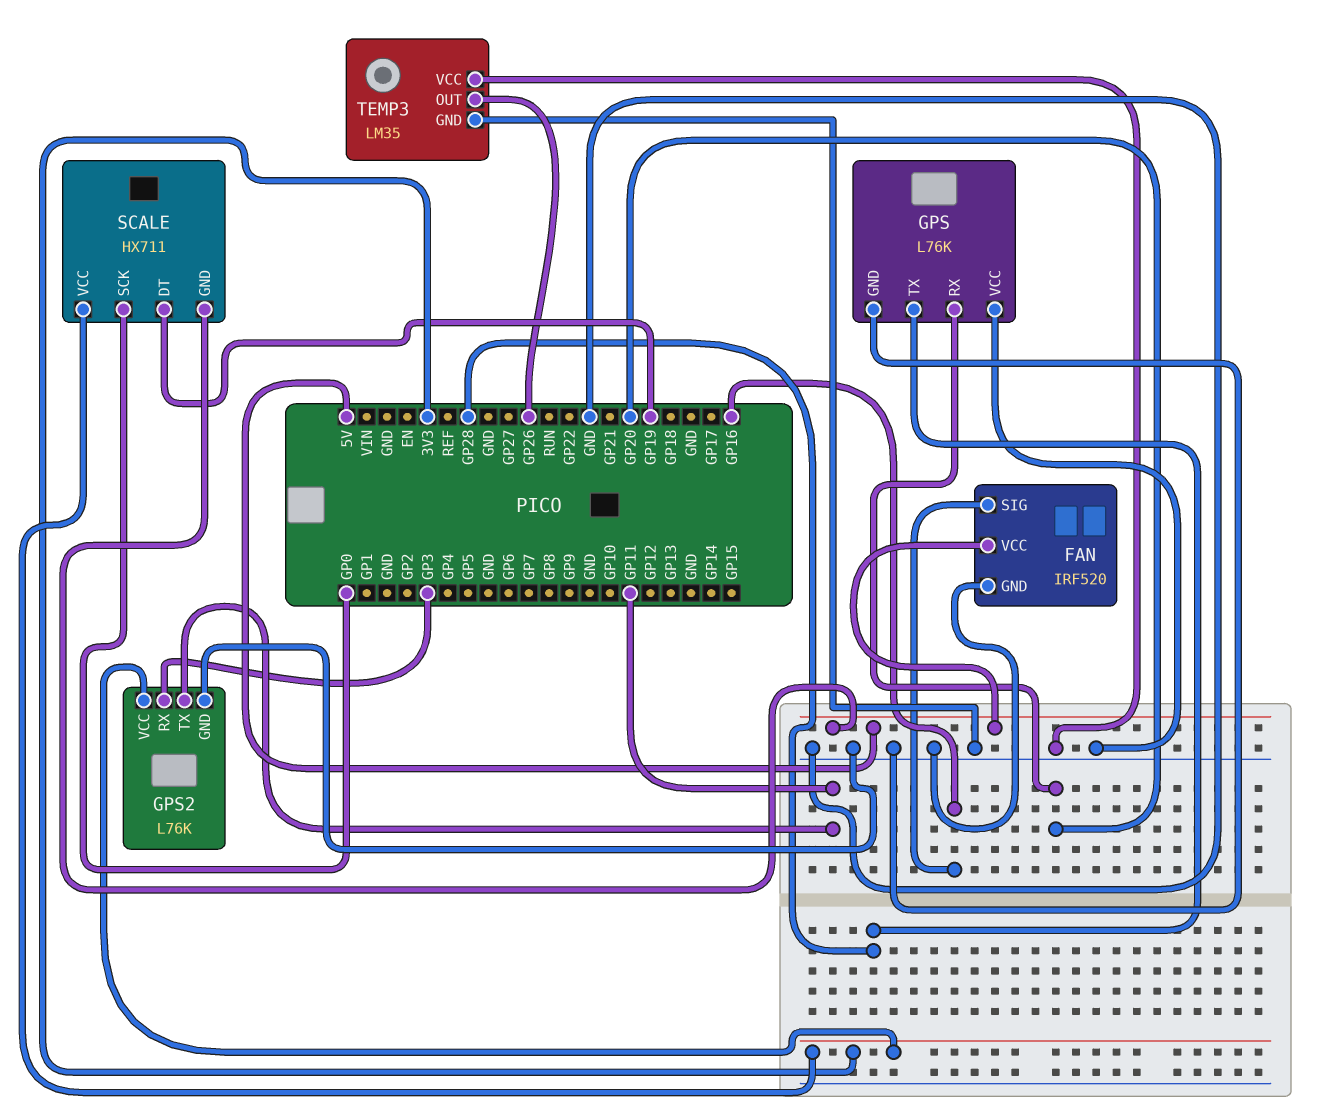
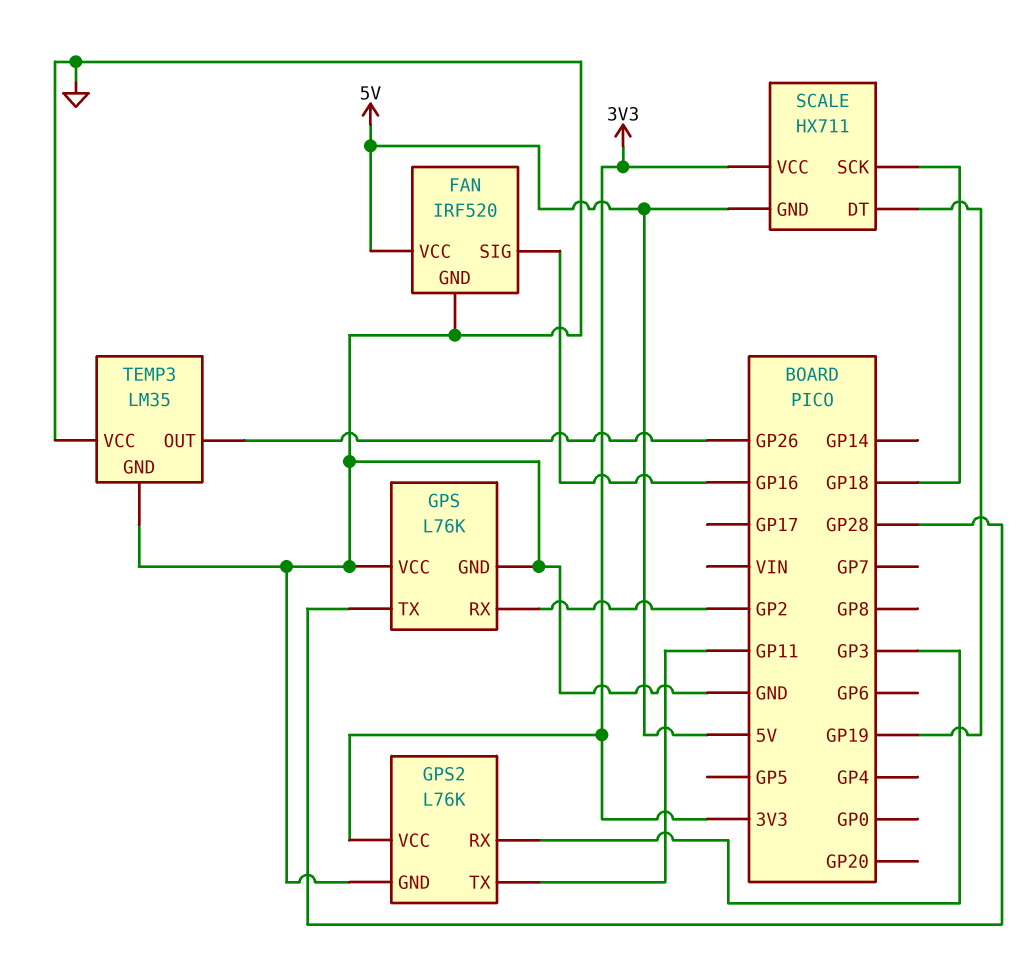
GPS pin RX: GP20 -> GP2
SCALE pin SCK: GP0 -> GP18

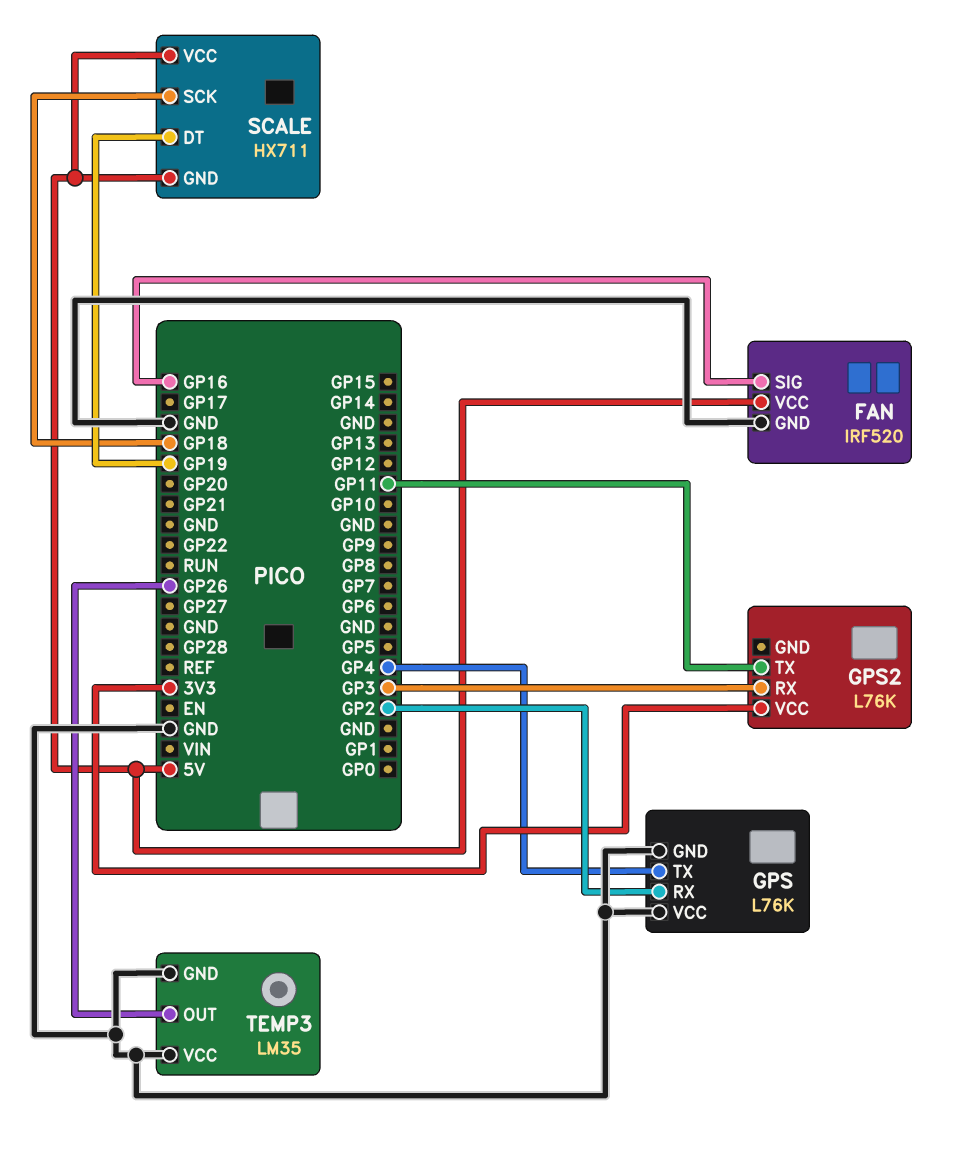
GPS pin TX: GP28 -> GP4
GPS2 pin GND: GND -> none
SCALE pin VCC: 3V3 -> 5V

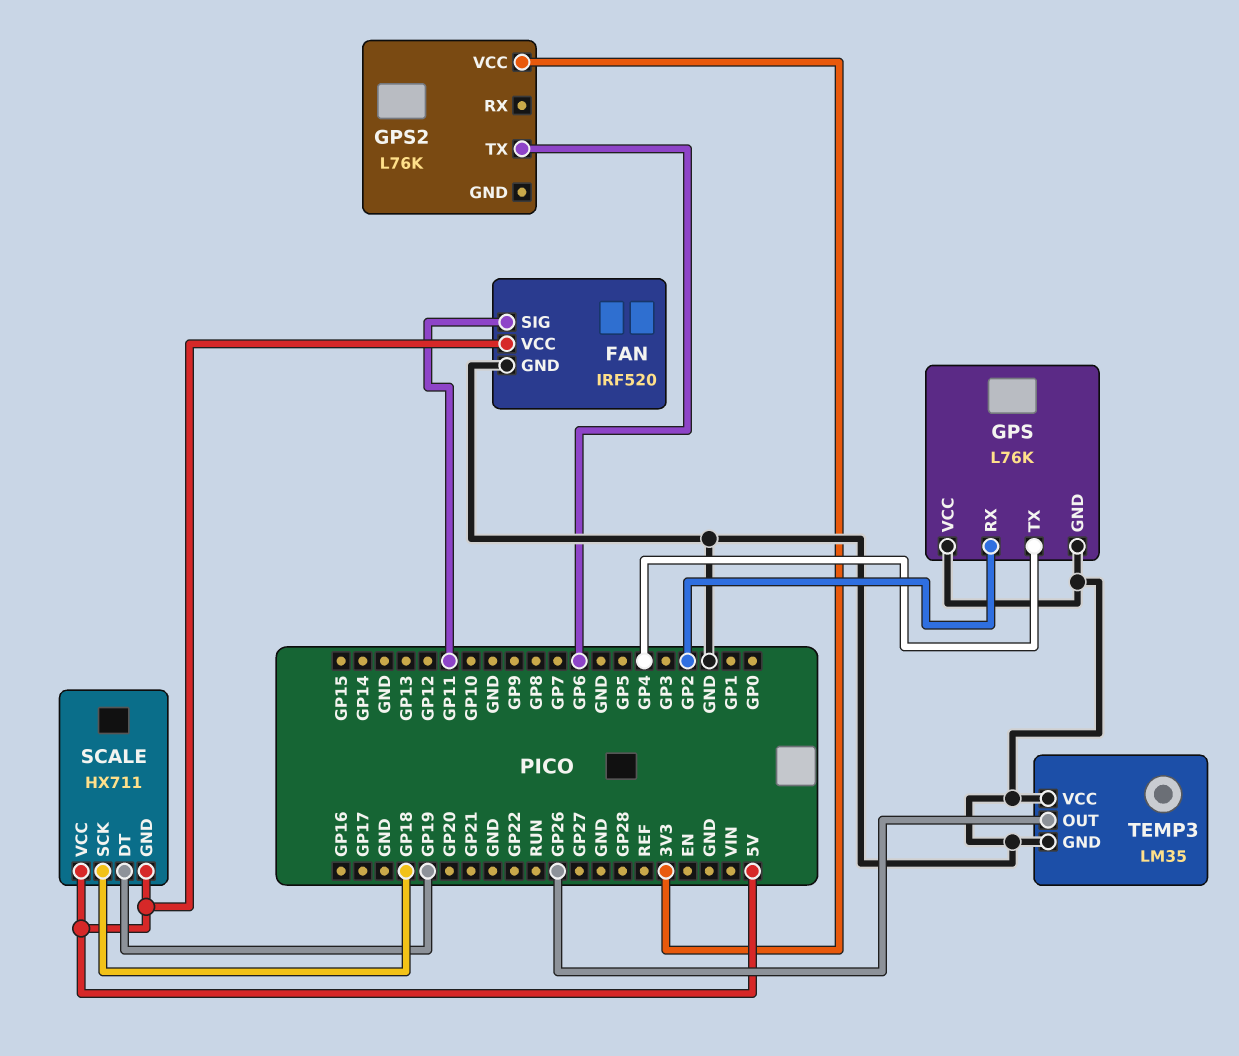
FAN pin SIG: GP16 -> GP11
GPS2 pin RX: GP3 -> none
GPS2 pin TX: GP11 -> GP6

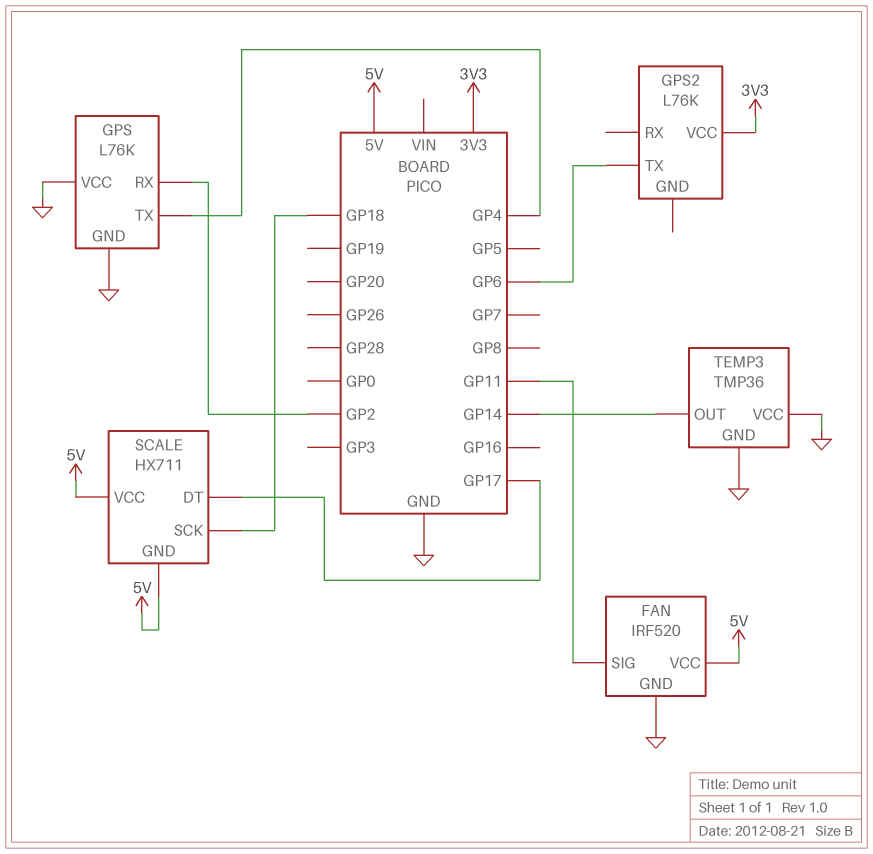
SCALE pin DT: GP19 -> GP17
TEMP3: LM35 -> TMP36
TEMP3 pin OUT: GP26 -> GP14

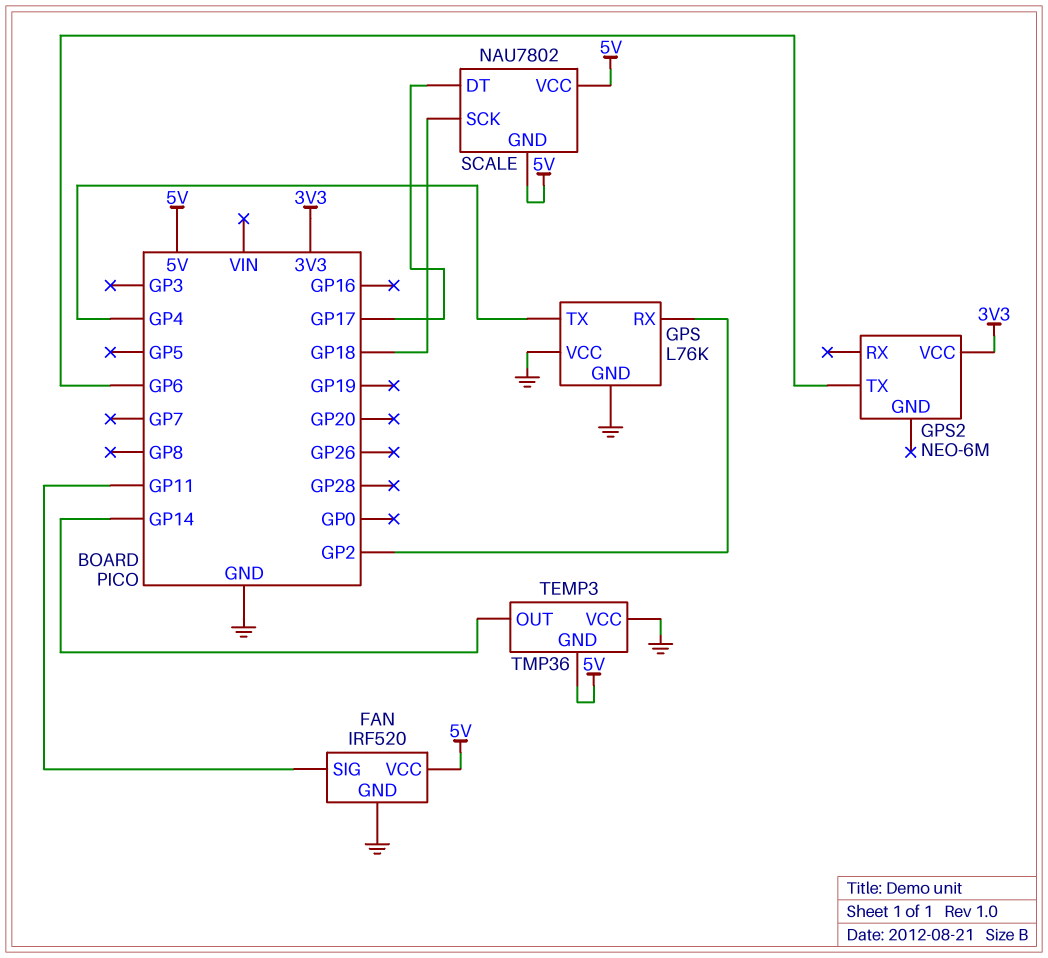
GPS2: L76K -> NEO-6M
SCALE: HX711 -> NAU7802
TEMP3 pin GND: GND -> 5V

